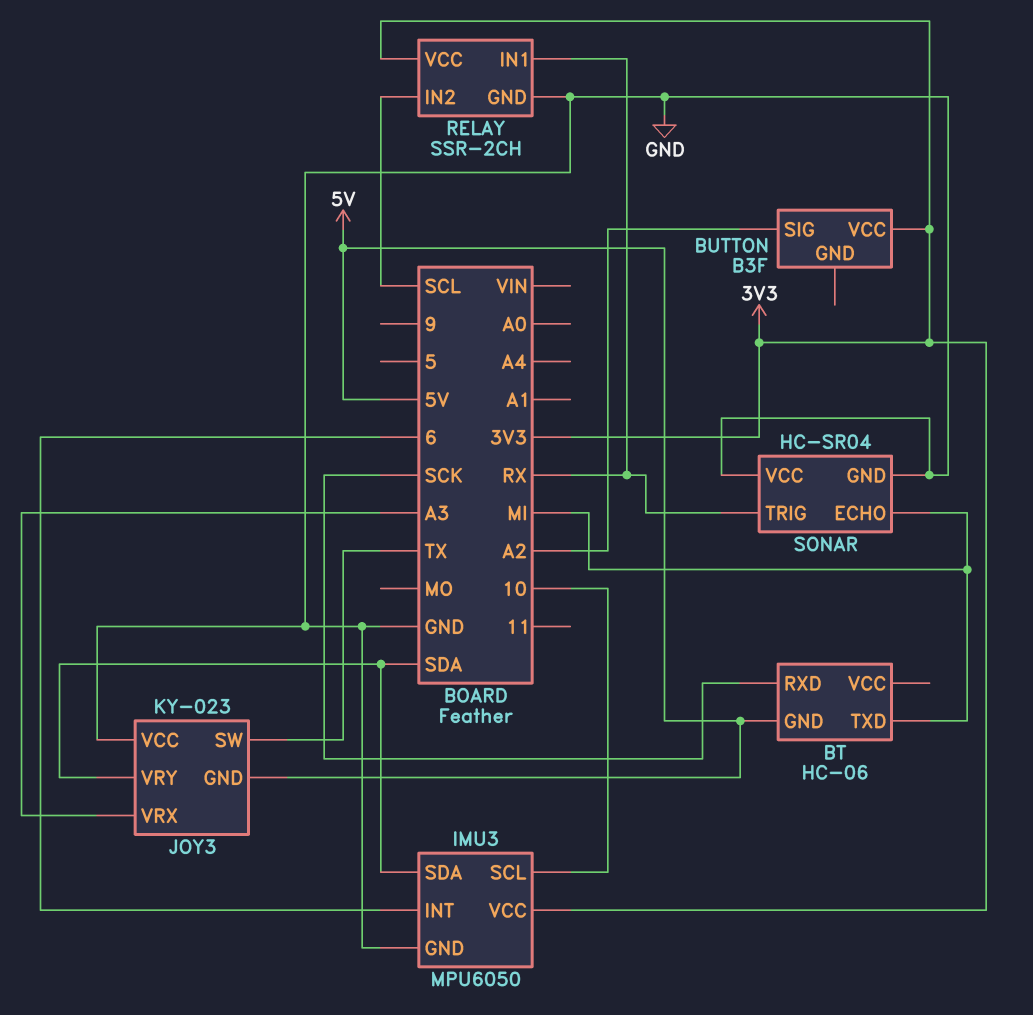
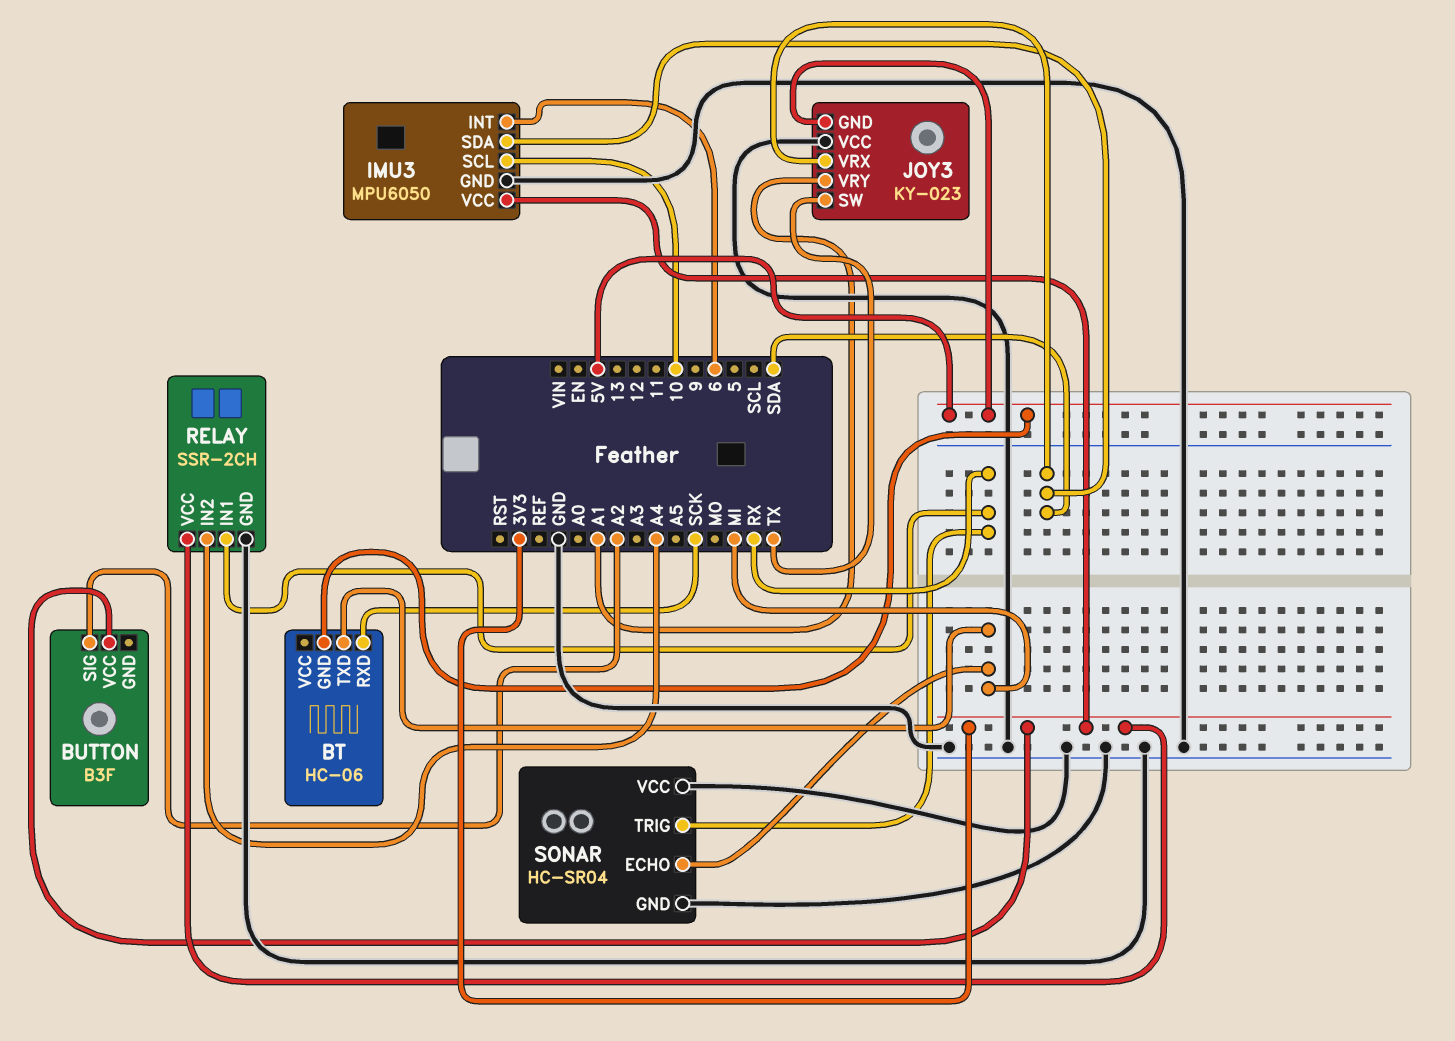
JOY3 pin VRX: A3 -> SDA
JOY3 pin VRY: SDA -> A1
RELAY pin IN2: SCL -> A4

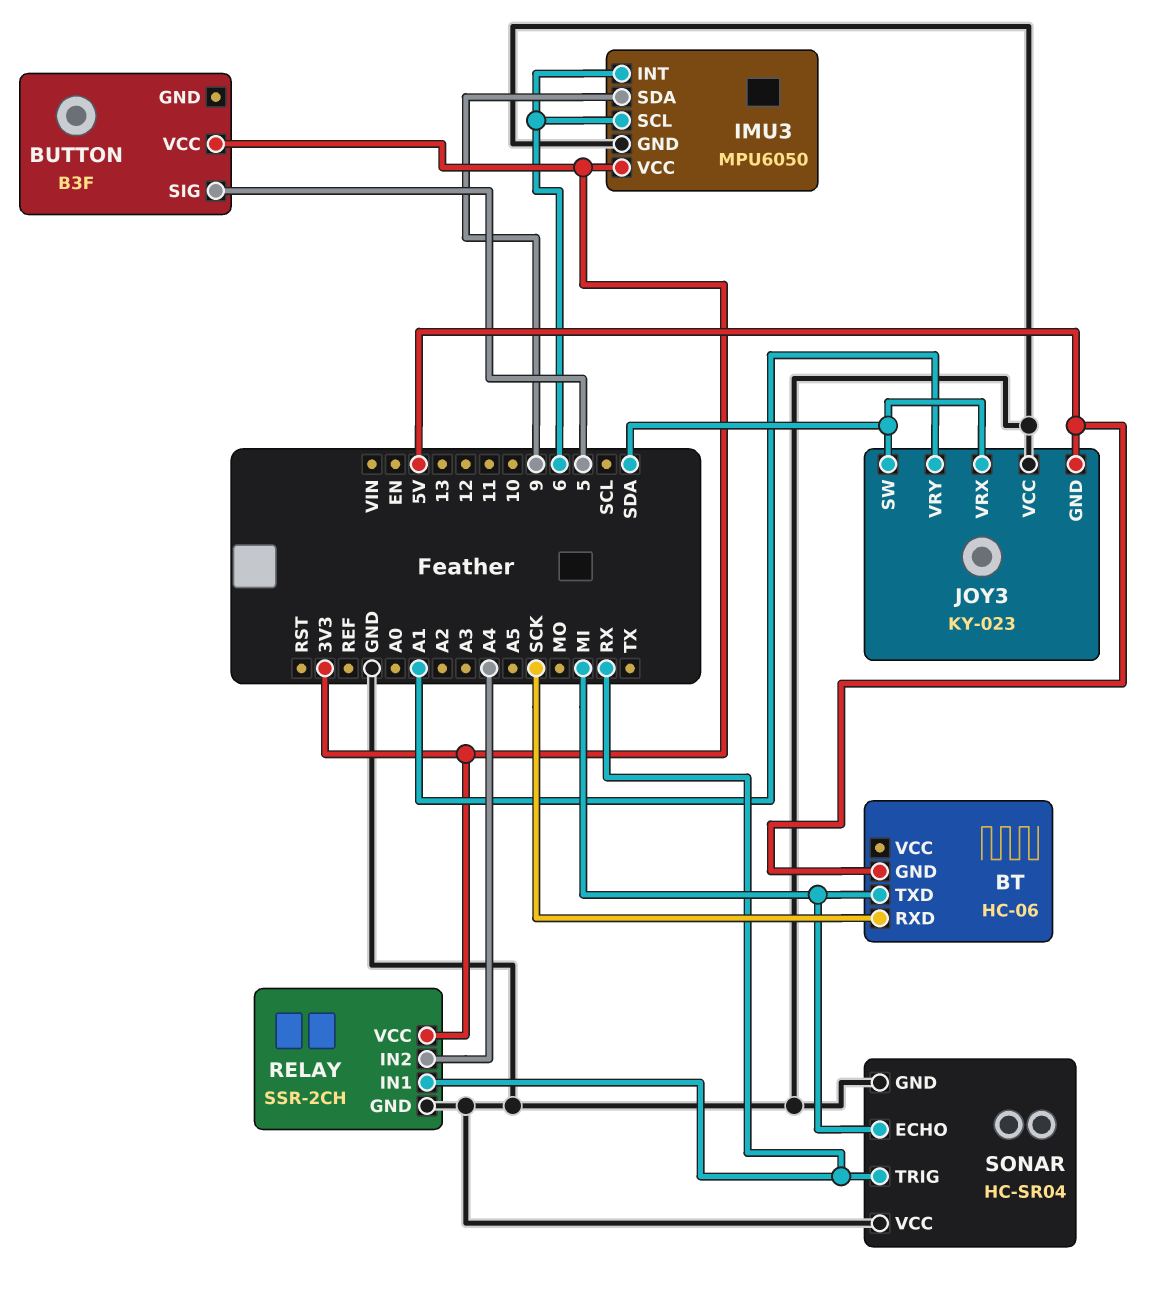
BUTTON pin SIG: A2 -> 5
IMU3 pin SCL: 10 -> 6
IMU3 pin SDA: SDA -> 9
JOY3 pin SW: TX -> SDA

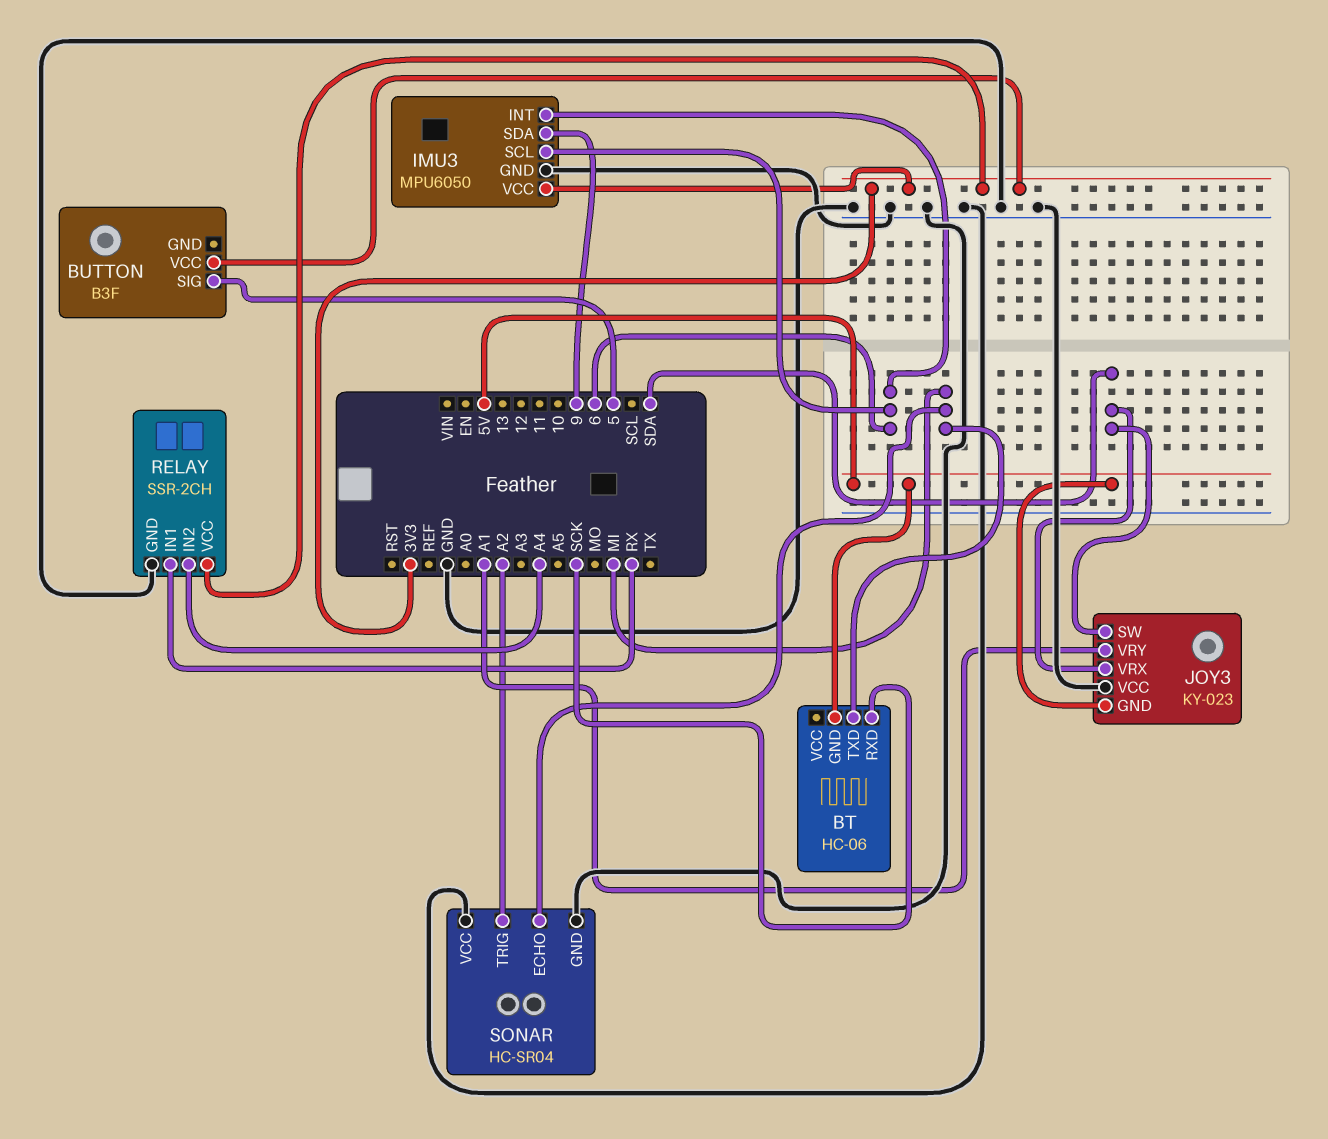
SONAR pin TRIG: RX -> A2

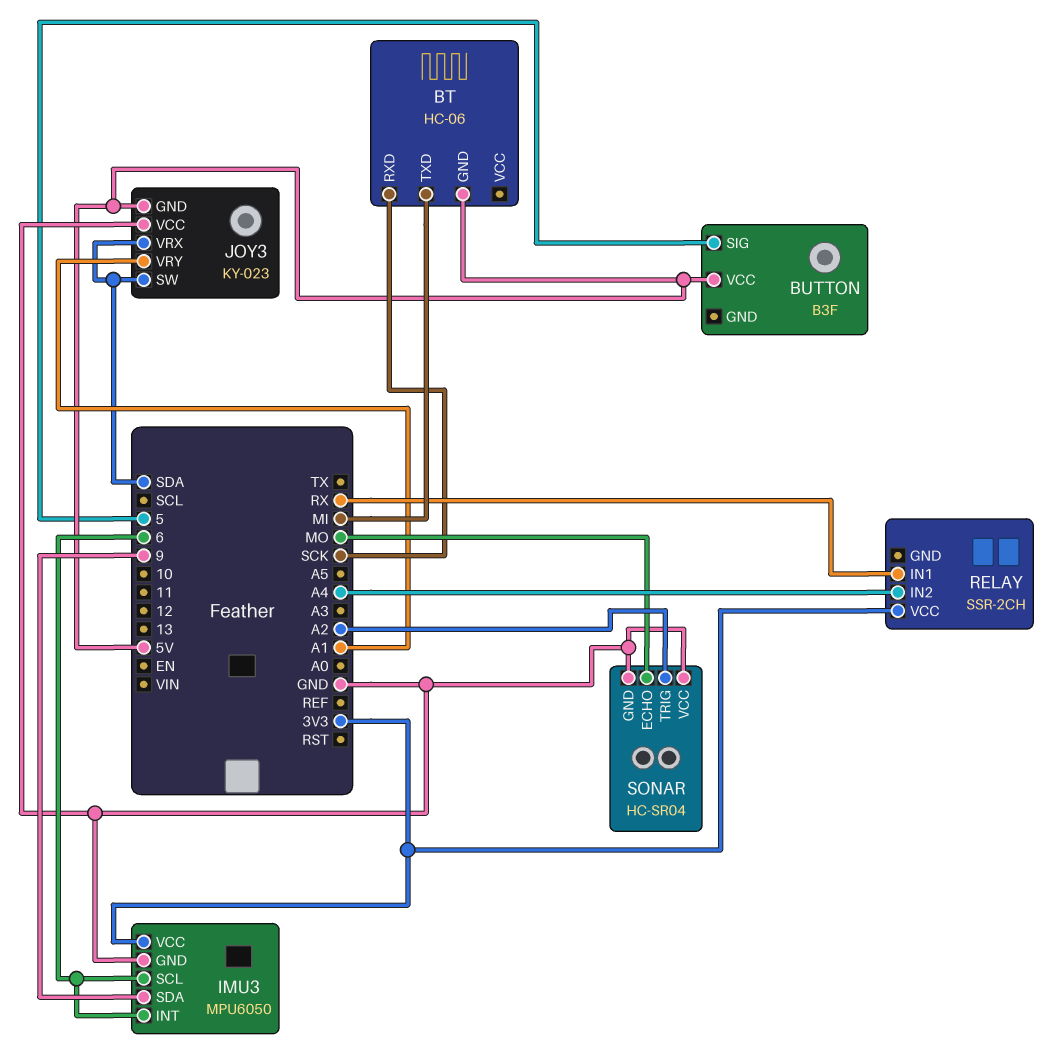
BUTTON pin VCC: 3V3 -> 5V
RELAY pin GND: GND -> none
SONAR pin ECHO: MI -> MO

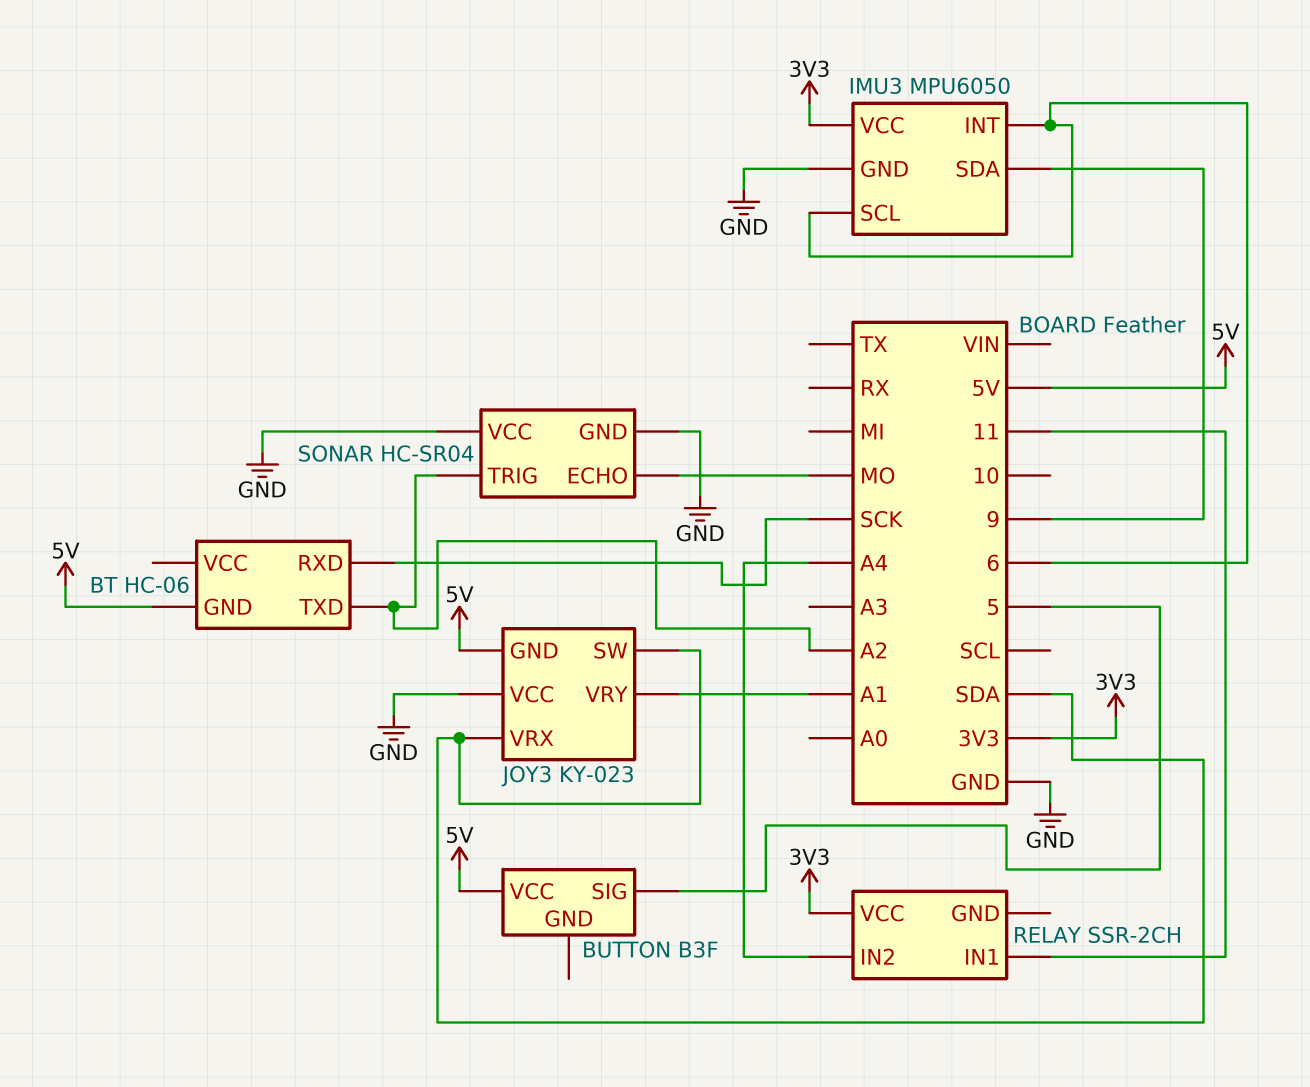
BT pin TXD: MI -> A2
RELAY pin IN1: RX -> 11

